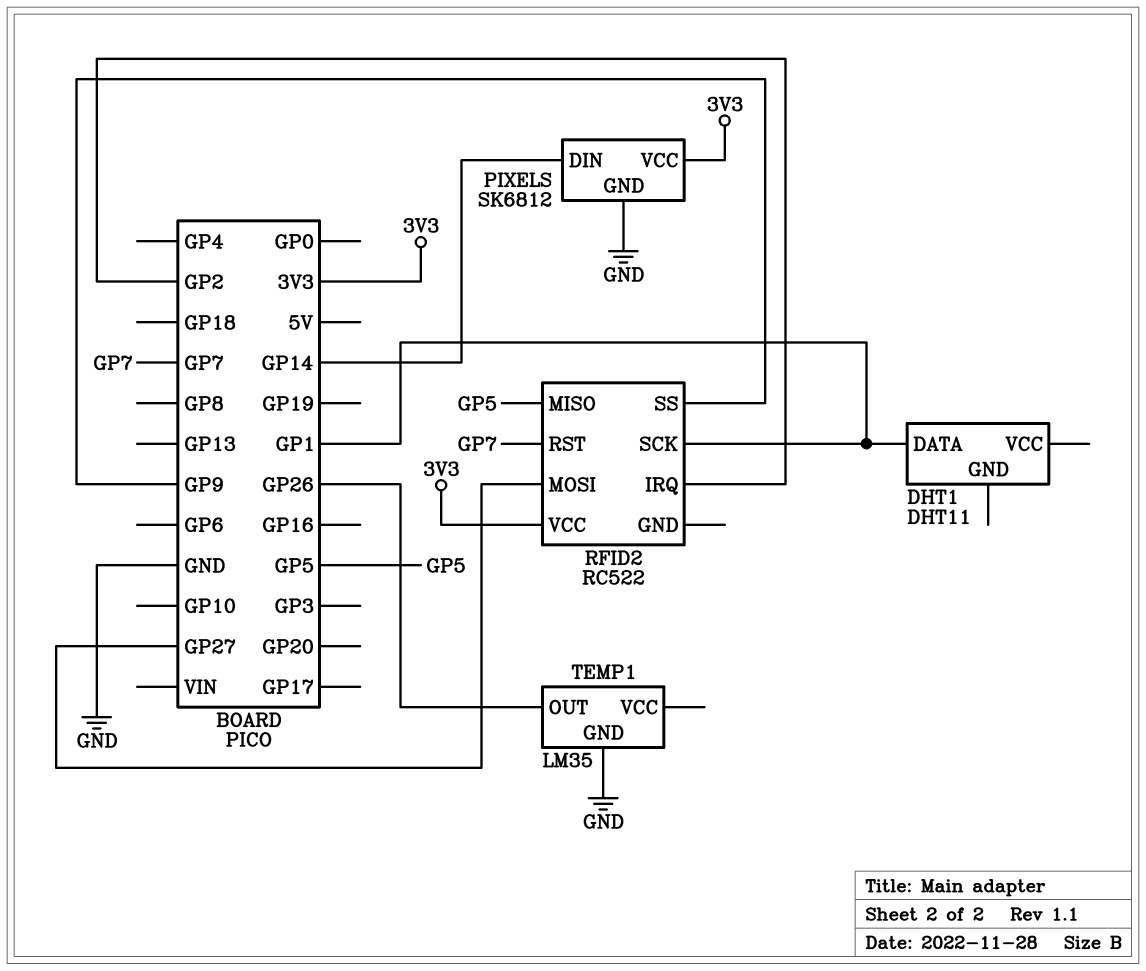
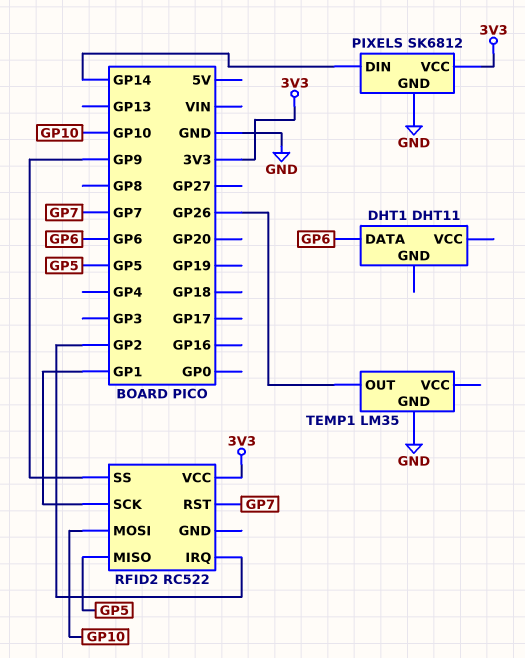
DHT1 pin DATA: GP1 -> GP6
RFID2 pin MOSI: GP27 -> GP10

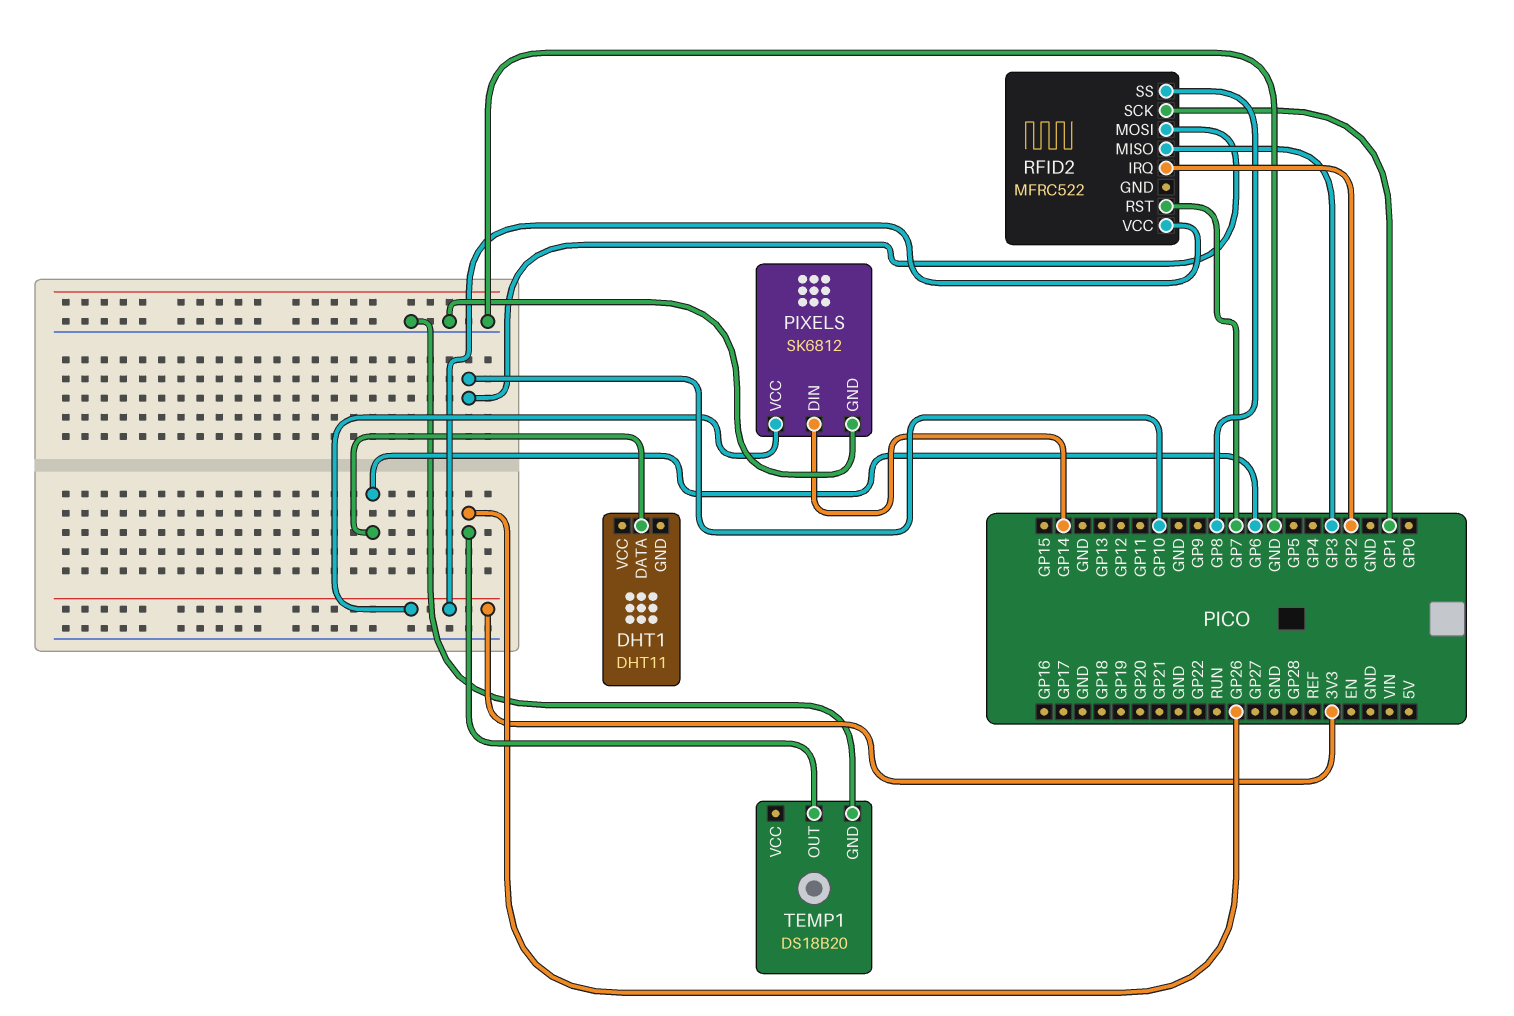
RFID2: RC522 -> MFRC522
RFID2 pin MISO: GP5 -> GP3
RFID2 pin SS: GP9 -> GP8
TEMP1: LM35 -> DS18B20

